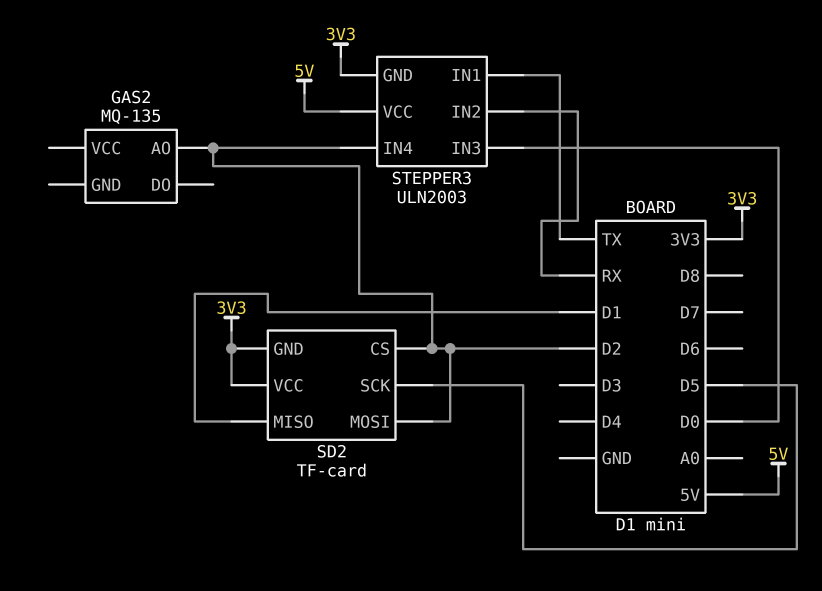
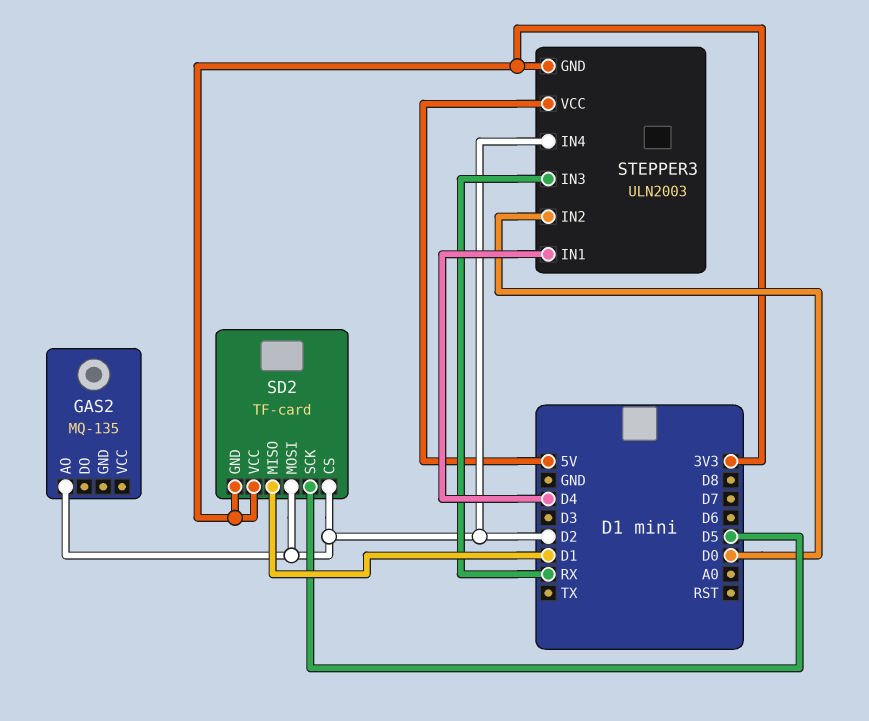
STEPPER3 pin IN1: TX -> D4
STEPPER3 pin IN2: RX -> D0
STEPPER3 pin IN3: D0 -> RX

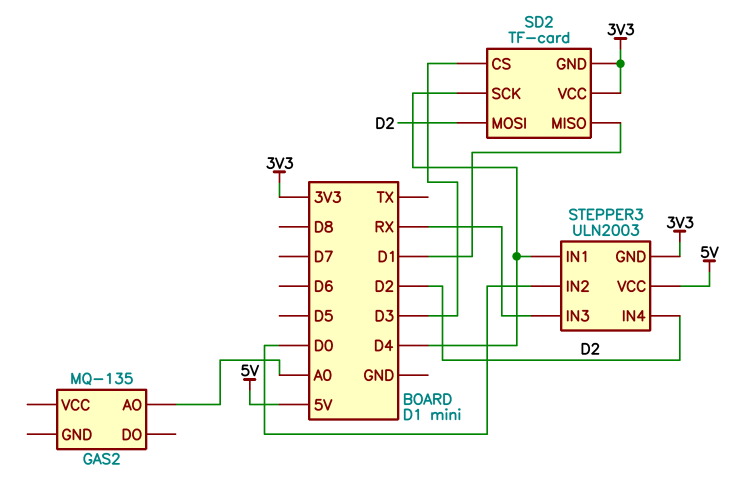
GAS2 pin AO: D2 -> A0
SD2 pin CS: D2 -> D3
SD2 pin SCK: D5 -> D4

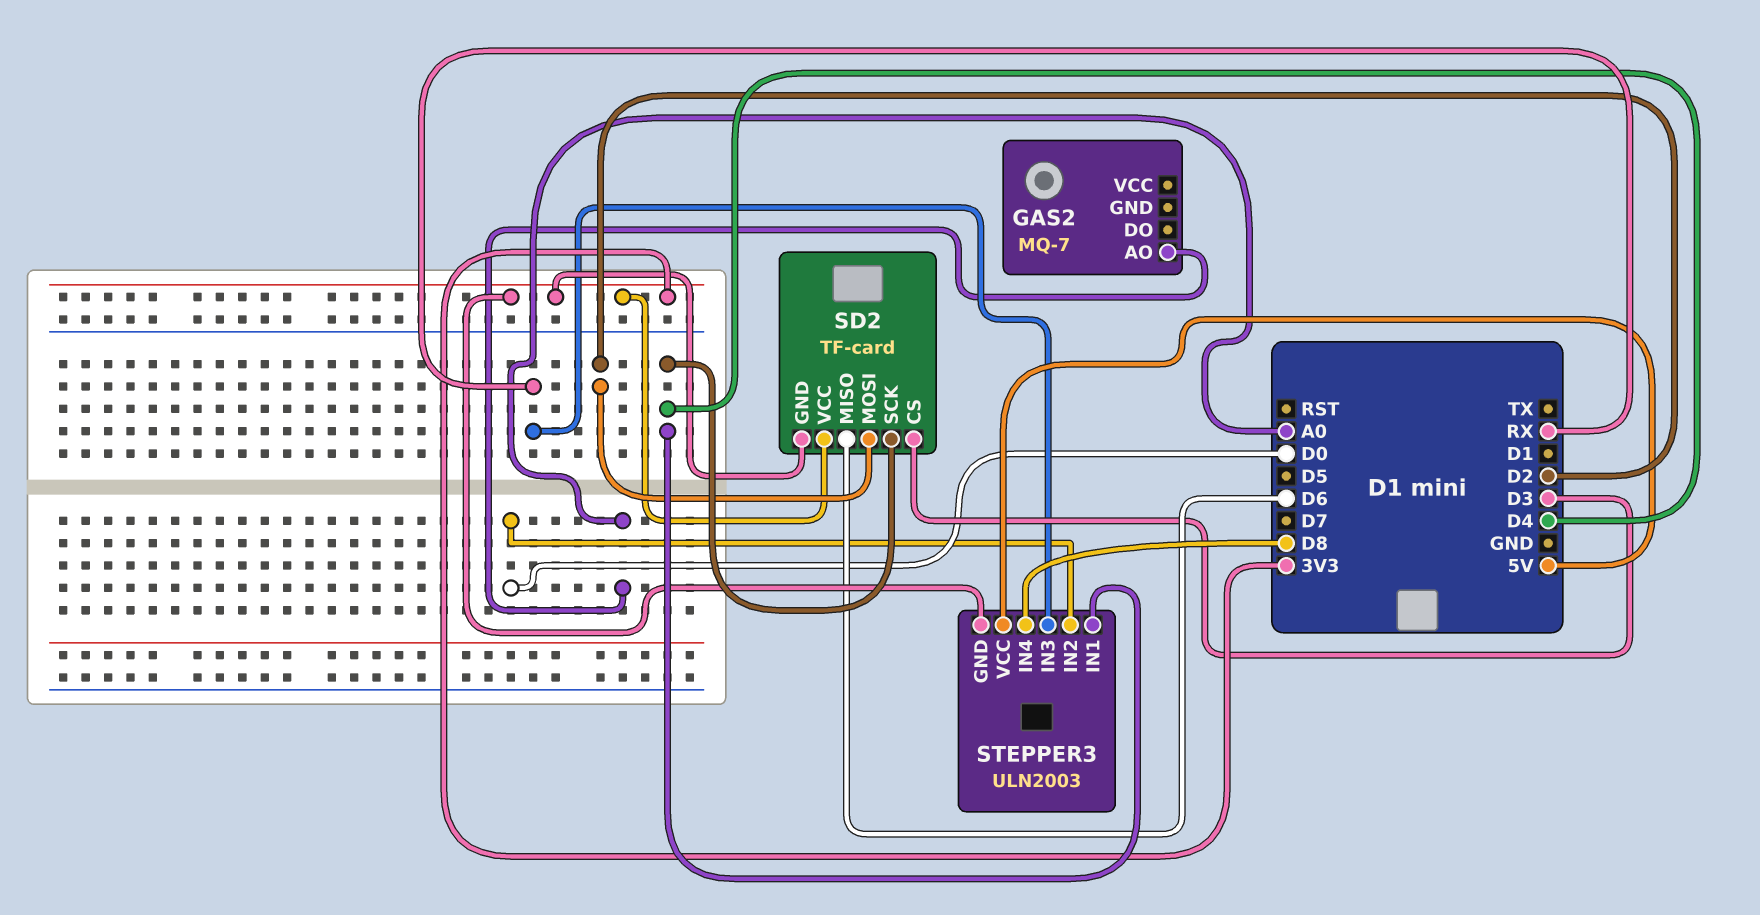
GAS2: MQ-135 -> MQ-7
SD2 pin MISO: D1 -> D6
STEPPER3 pin IN4: D2 -> D8

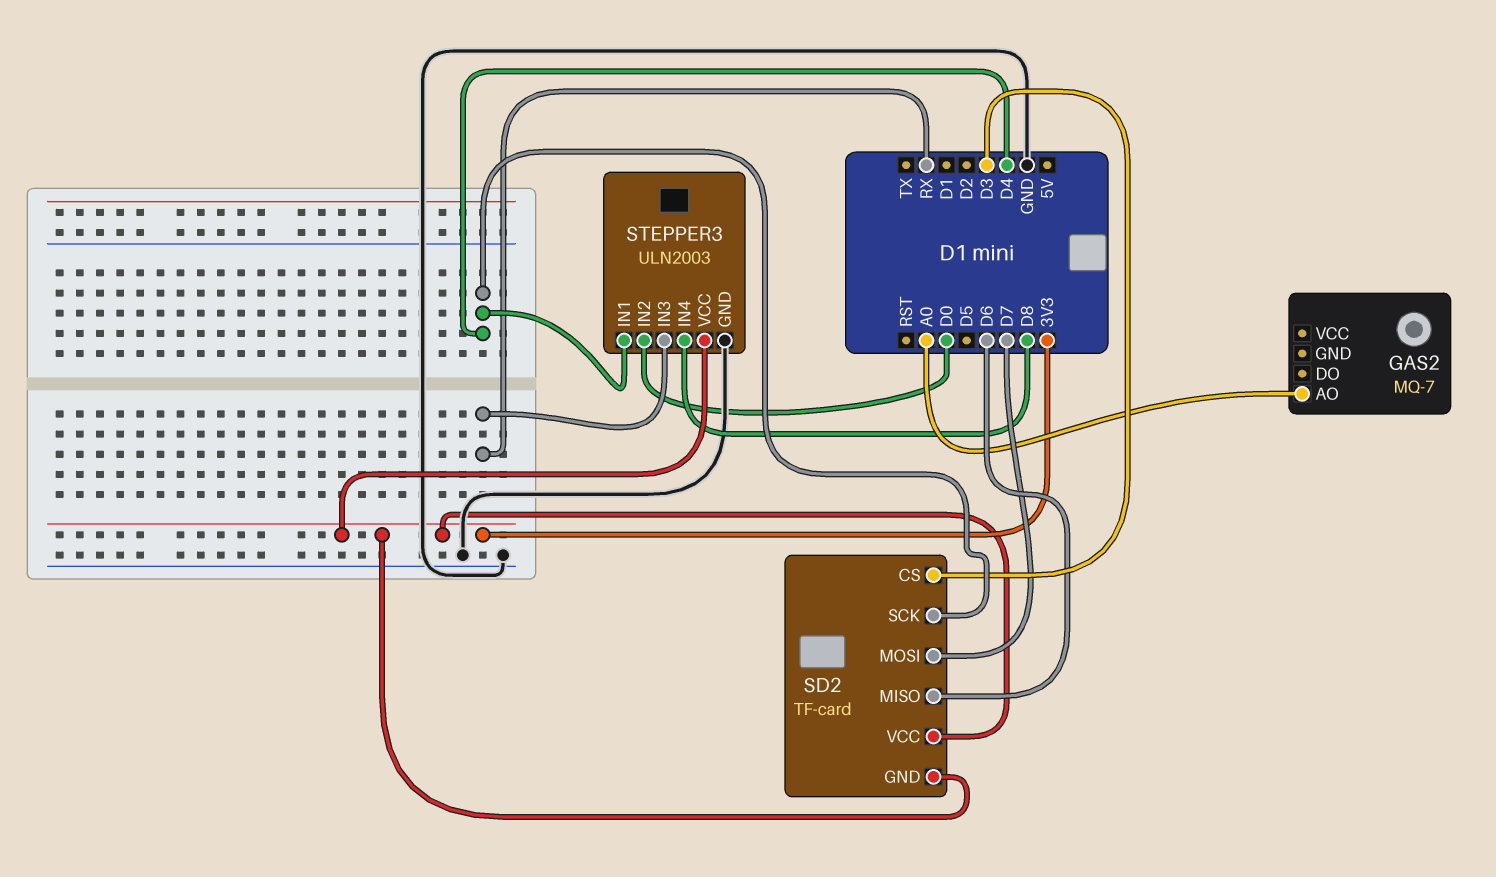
SD2 pin MOSI: D2 -> D7
STEPPER3 pin GND: 3V3 -> GND
STEPPER3 pin VCC: 5V -> 3V3

